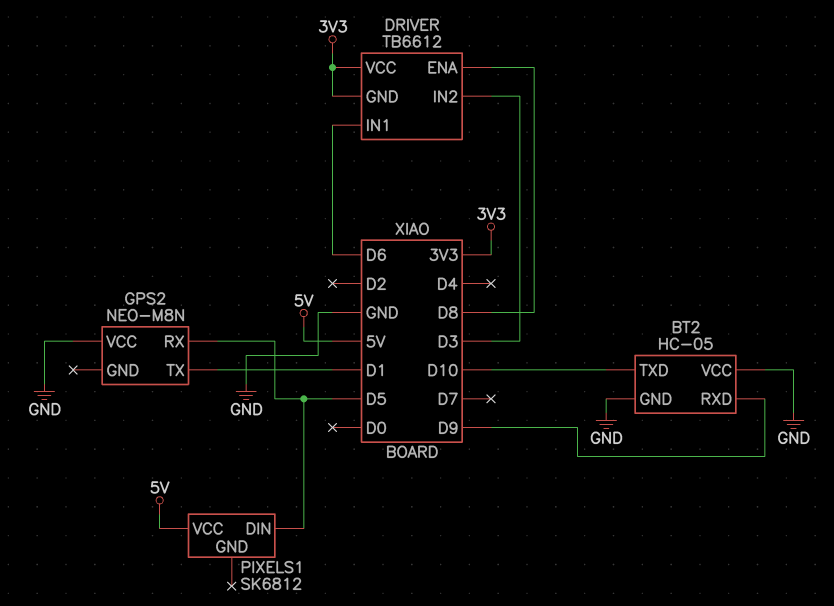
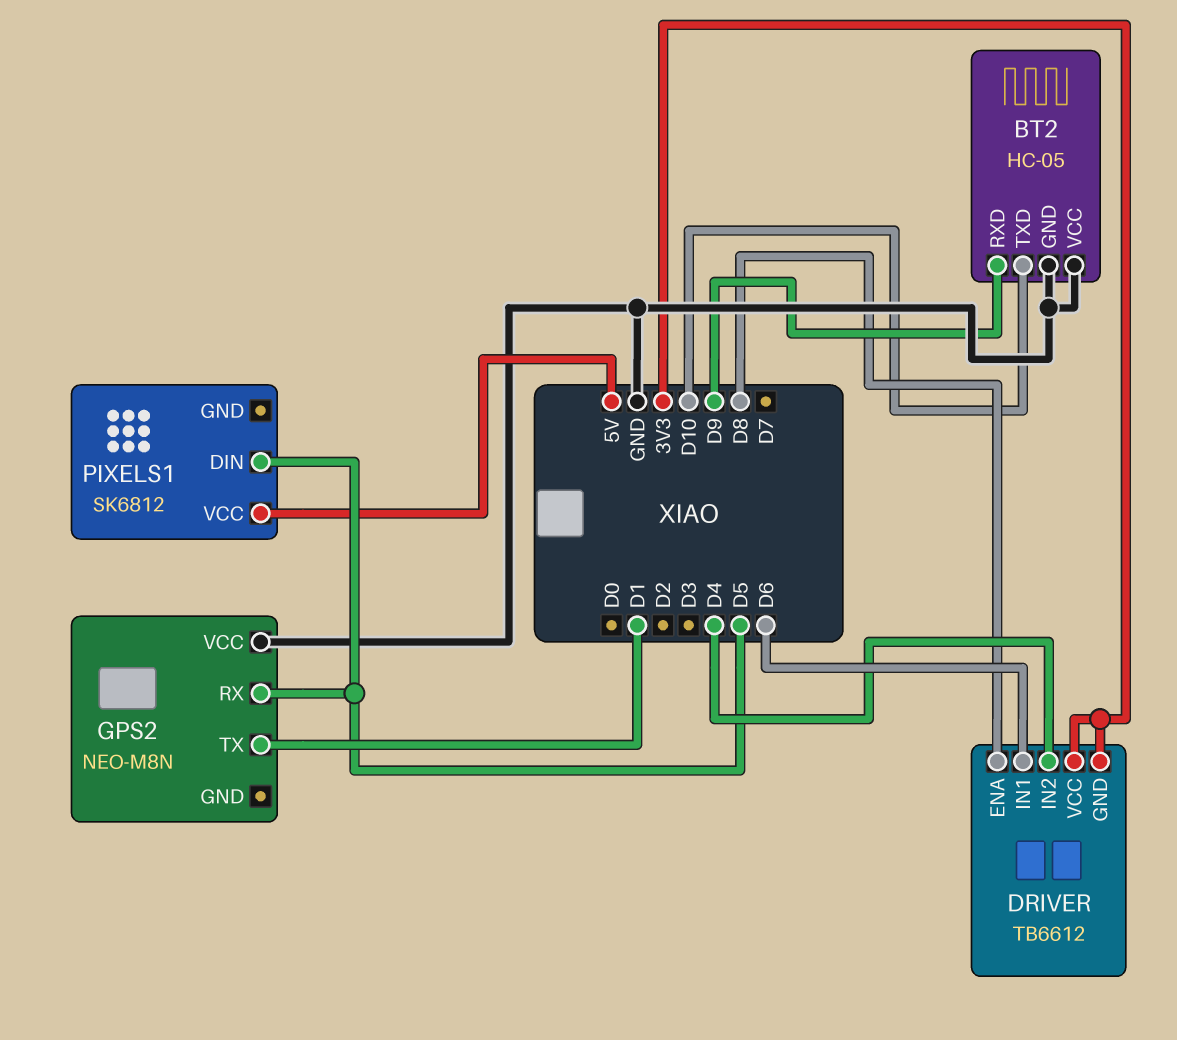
DRIVER pin IN2: D3 -> D4

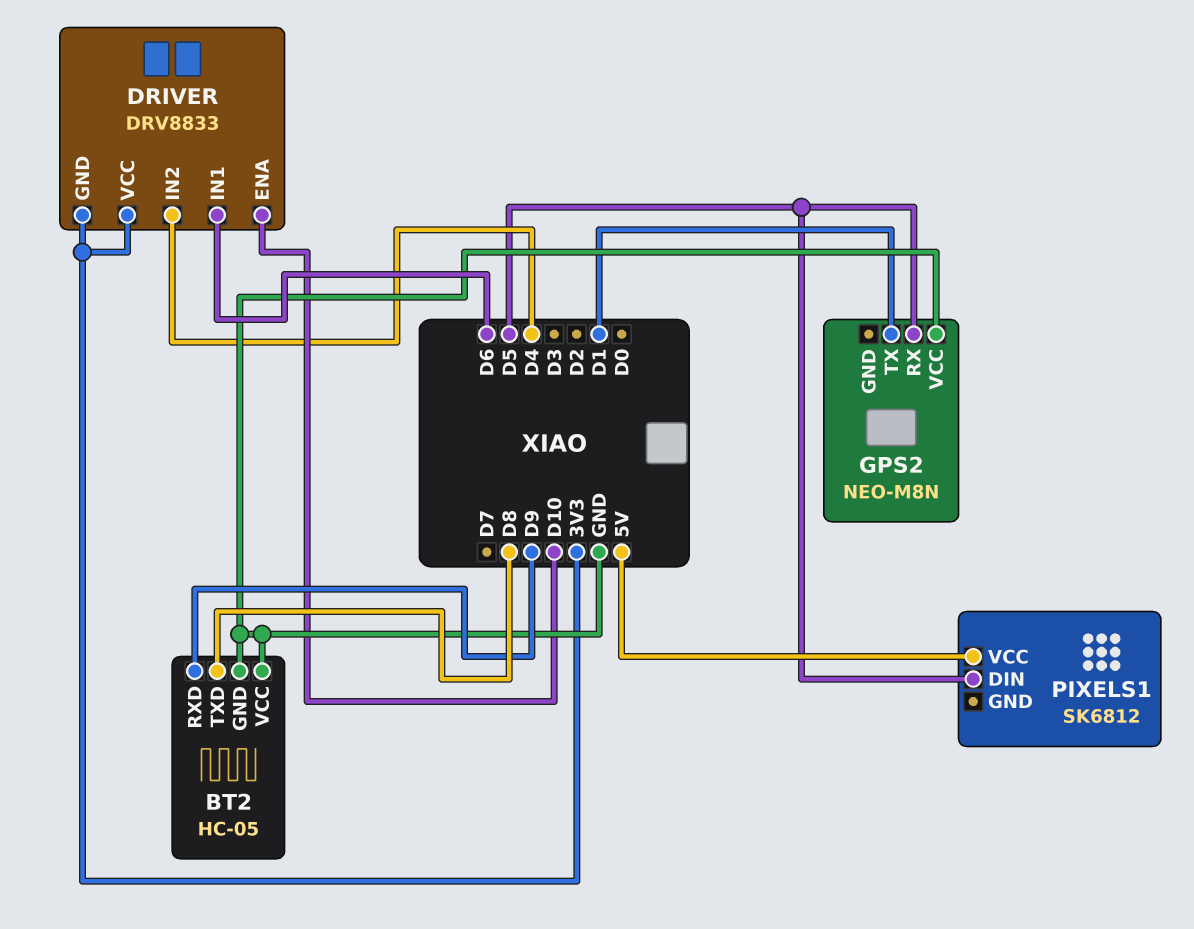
BT2 pin TXD: D10 -> D8
DRIVER: TB6612 -> DRV8833
DRIVER pin ENA: D8 -> D10

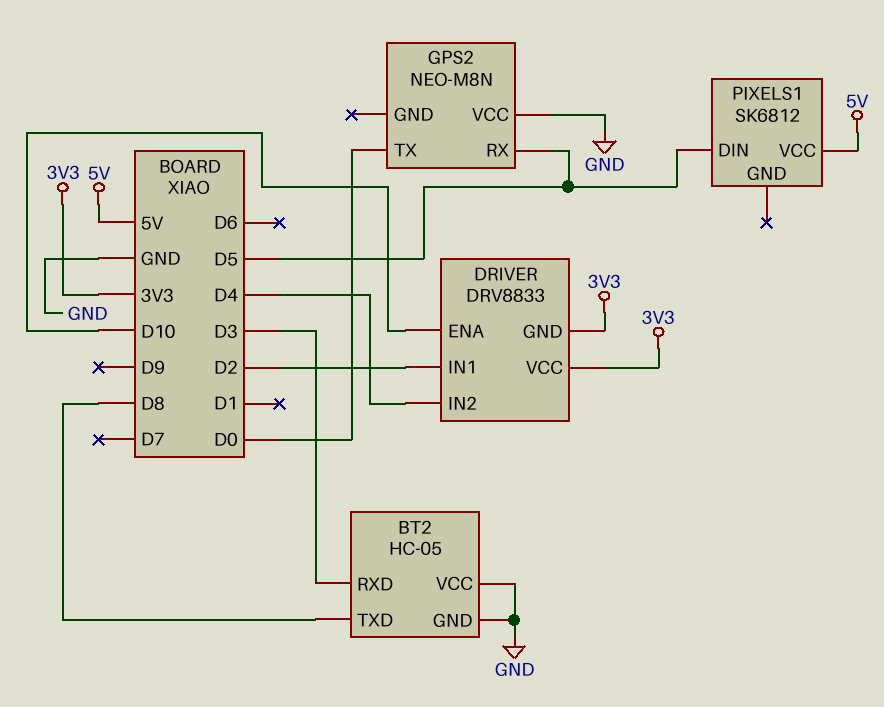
BT2 pin RXD: D9 -> D3
DRIVER pin IN1: D6 -> D2
GPS2 pin TX: D1 -> D0

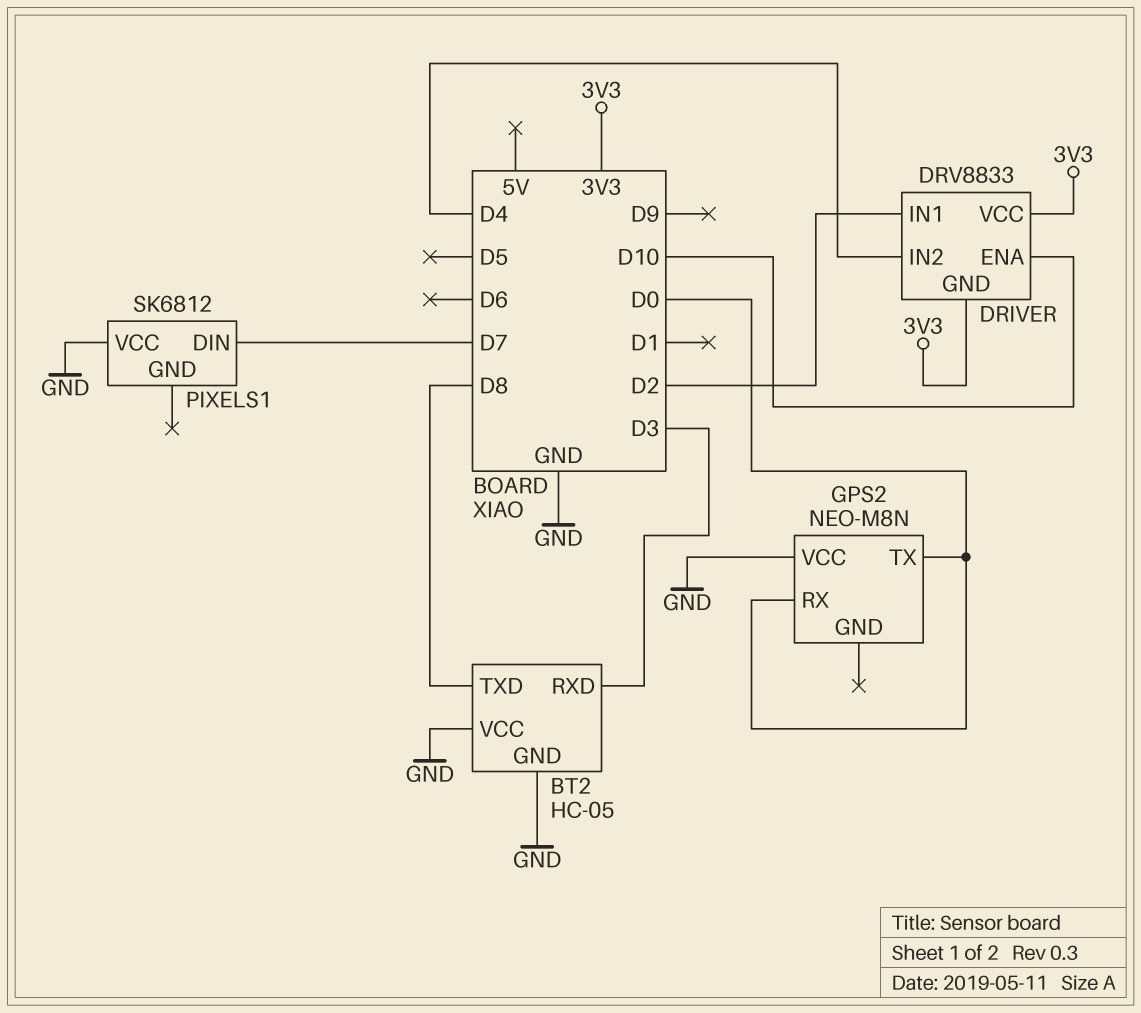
GPS2 pin RX: D5 -> D0
PIXELS1 pin DIN: D5 -> D7
PIXELS1 pin VCC: 5V -> GND

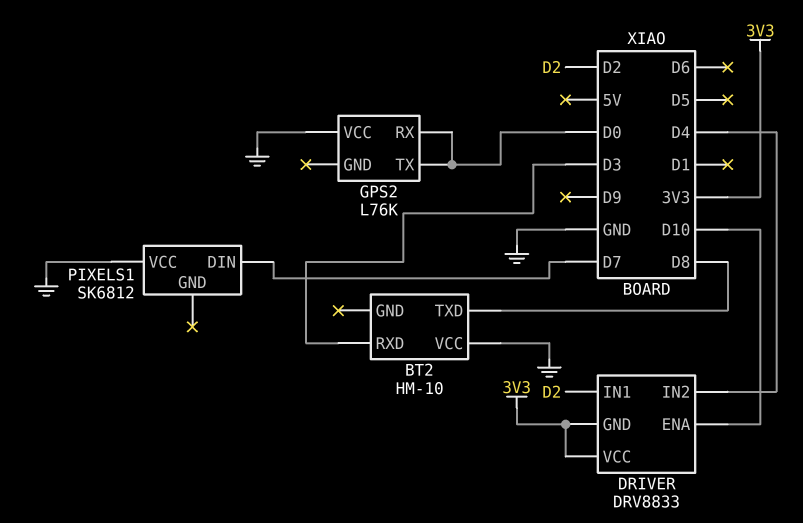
BT2: HC-05 -> HM-10
BT2 pin GND: GND -> none
GPS2: NEO-M8N -> L76K

